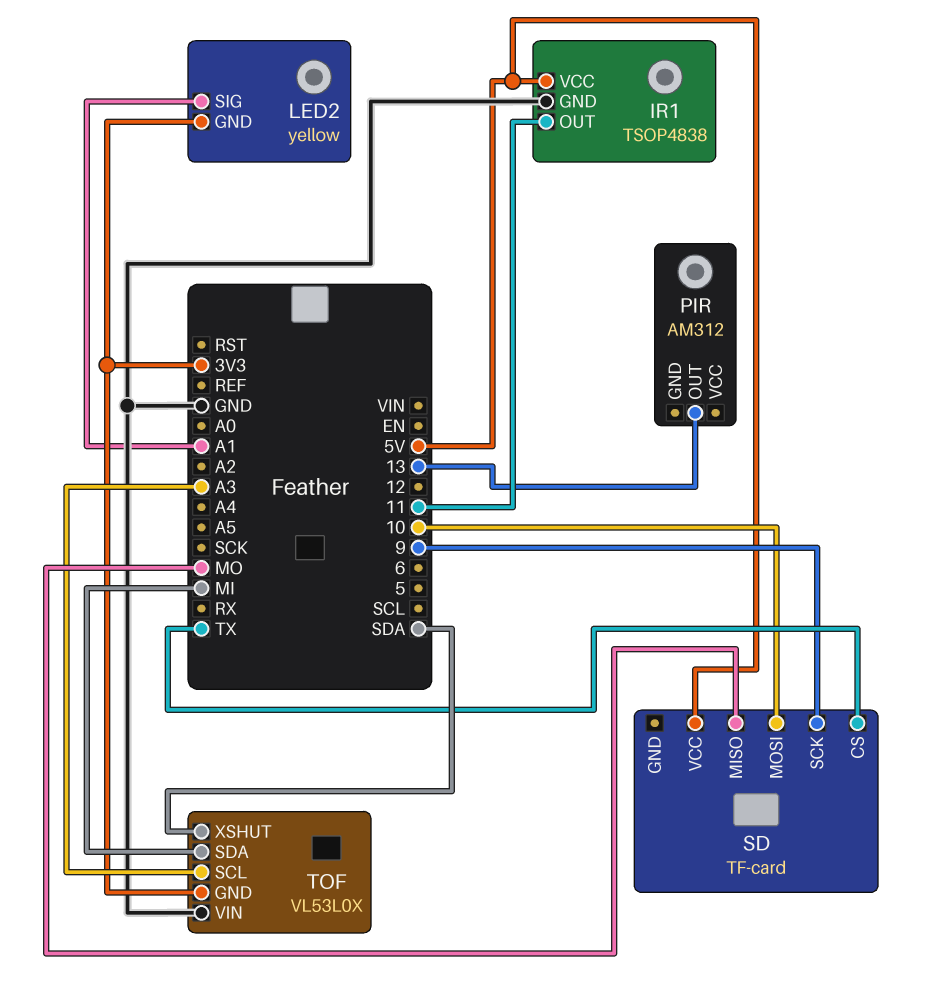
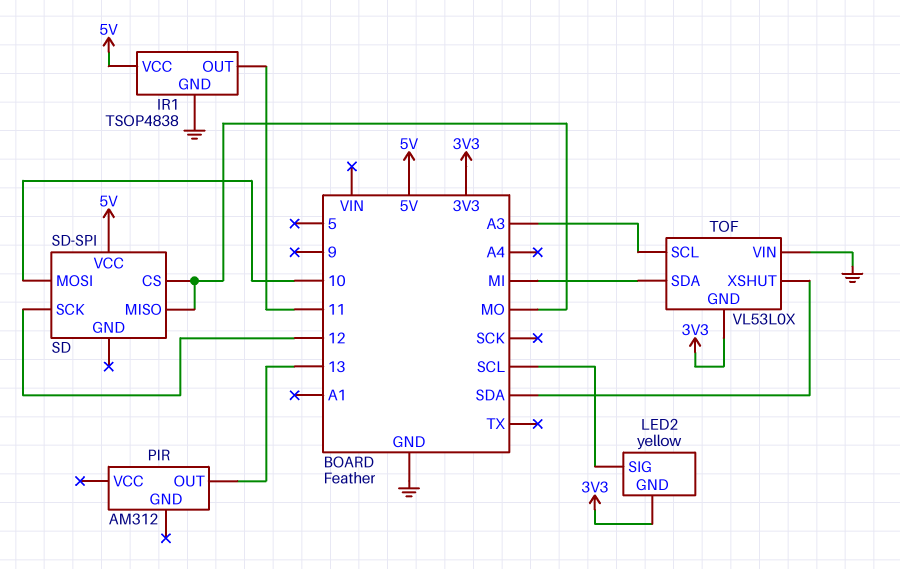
LED2 pin SIG: A1 -> SCL
SD: TF-card -> SD-SPI
SD pin CS: TX -> MO
SD pin SCK: 9 -> 12

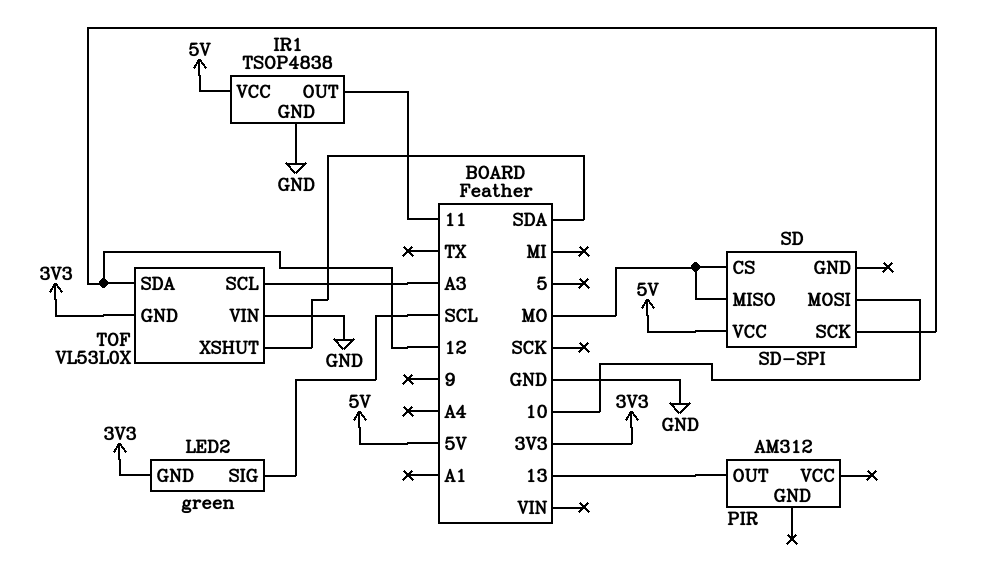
LED2: yellow -> green
TOF pin SDA: MI -> 12

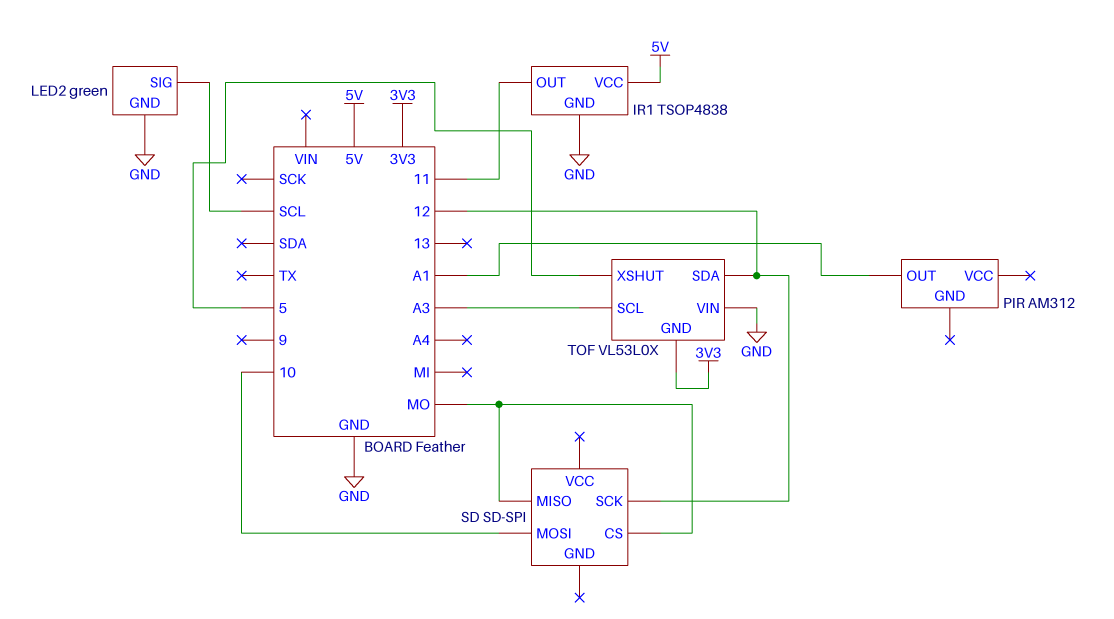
LED2 pin GND: 3V3 -> GND
PIR pin OUT: 13 -> A1
SD pin VCC: 5V -> none
TOF pin XSHUT: SDA -> 5

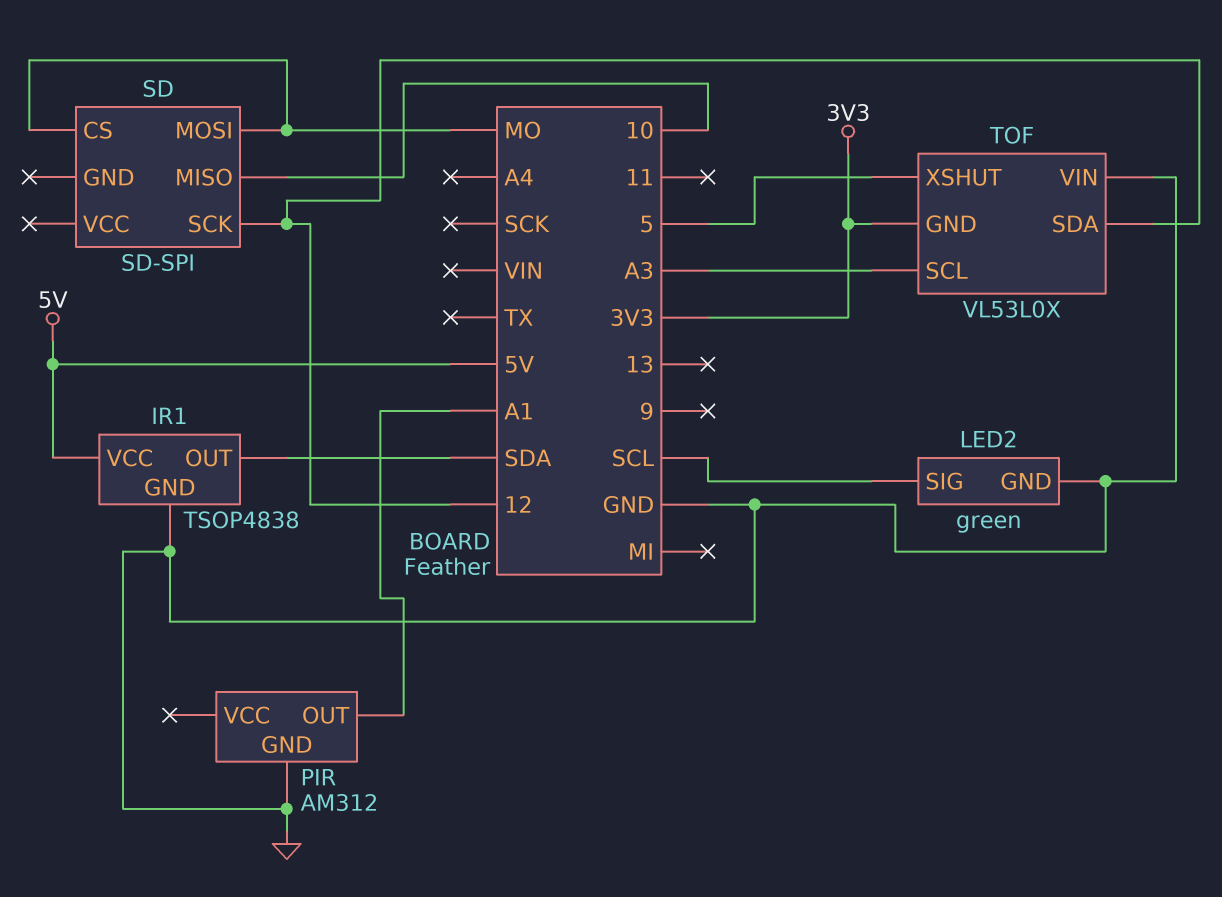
IR1 pin OUT: 11 -> SDA
PIR pin GND: none -> GND
SD pin MISO: MO -> 10
SD pin MOSI: 10 -> MO

